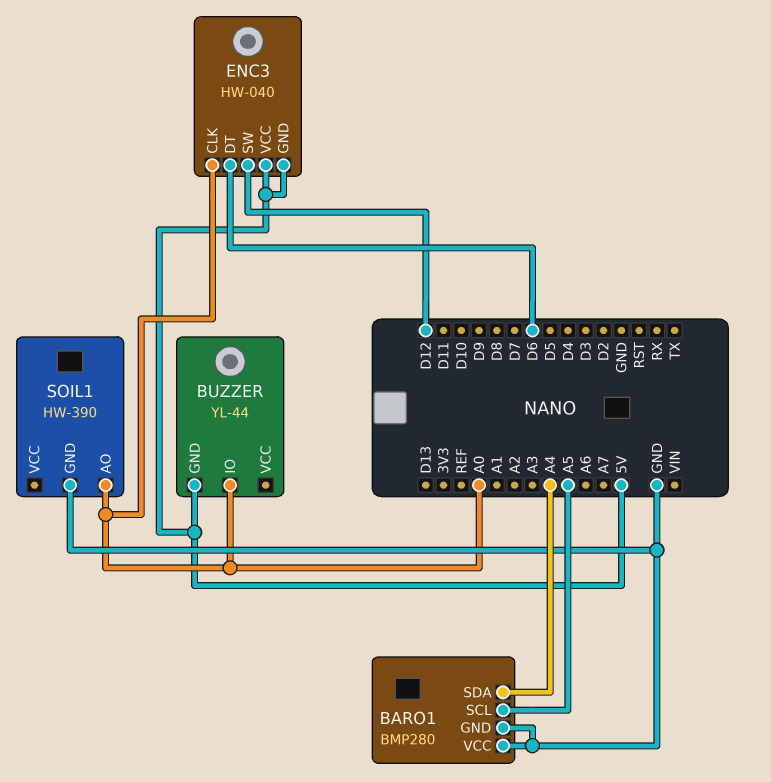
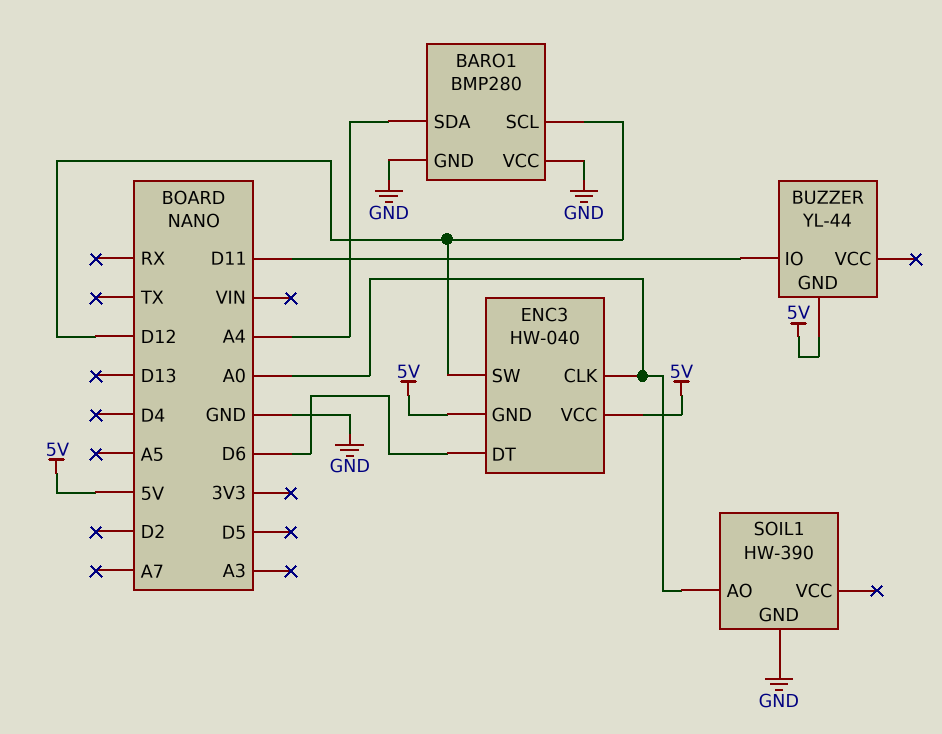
BARO1 pin SCL: A5 -> D12
BUZZER pin IO: A0 -> D11

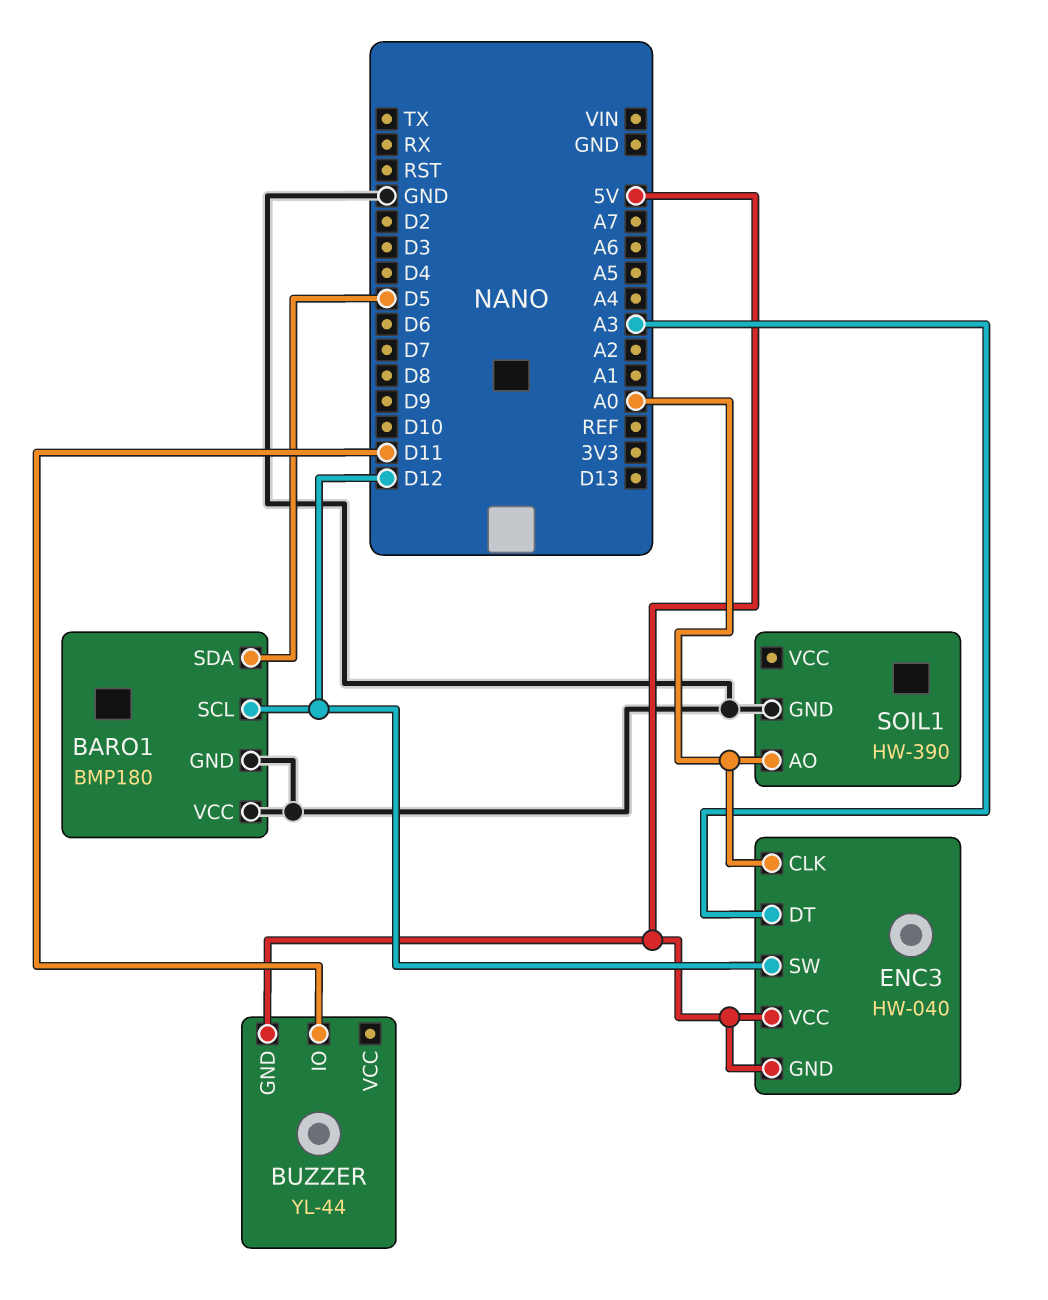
BARO1: BMP280 -> BMP180
BARO1 pin SDA: A4 -> D5
ENC3 pin DT: D6 -> A3

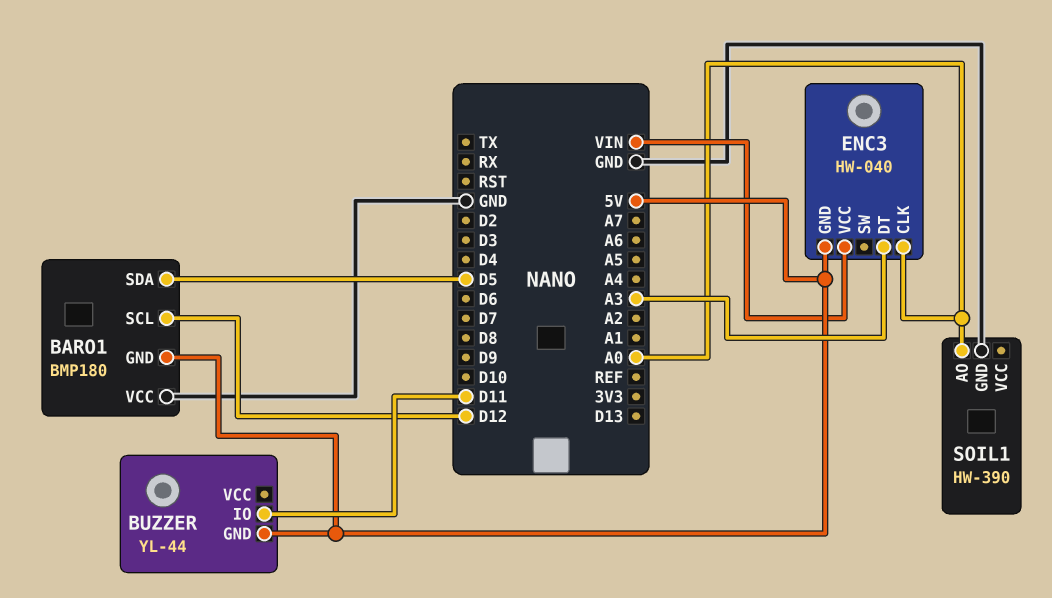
BARO1 pin GND: GND -> 5V
ENC3 pin SW: D12 -> none
ENC3 pin VCC: 5V -> VIN

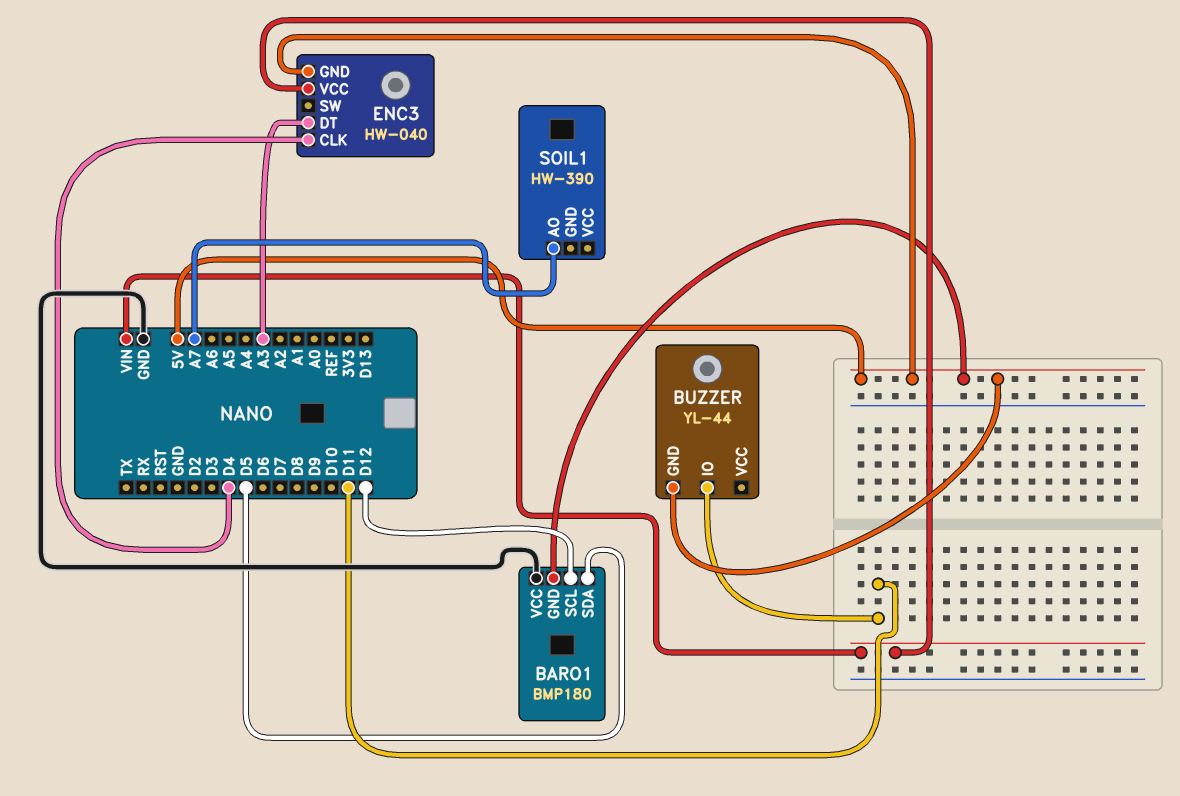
ENC3 pin CLK: A0 -> D4
SOIL1 pin AO: A0 -> A7
SOIL1 pin GND: GND -> none

